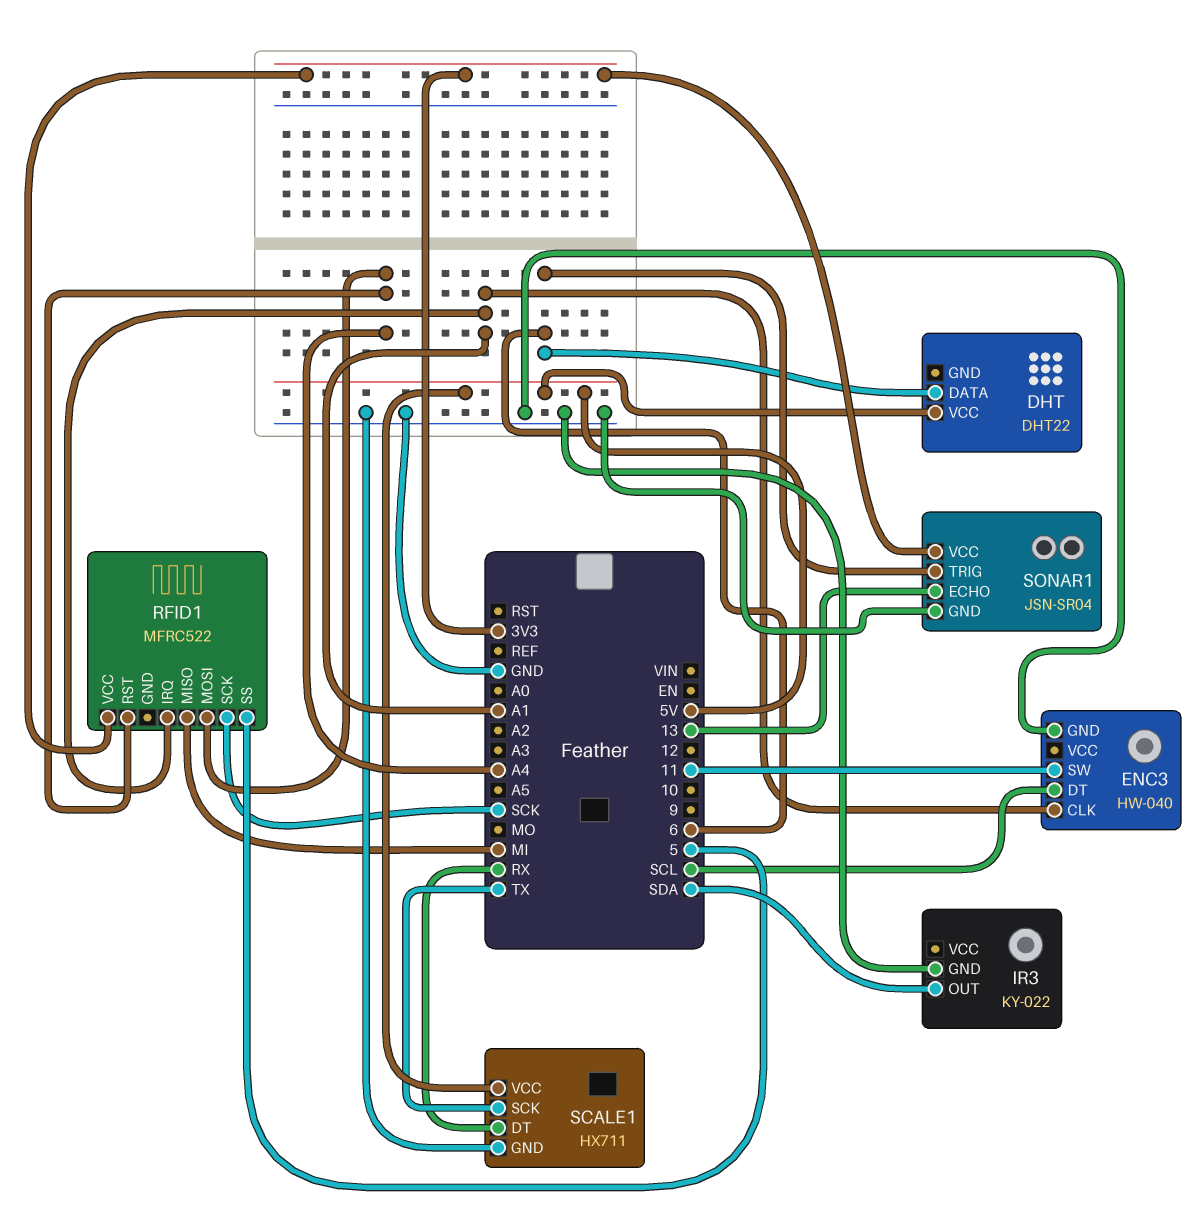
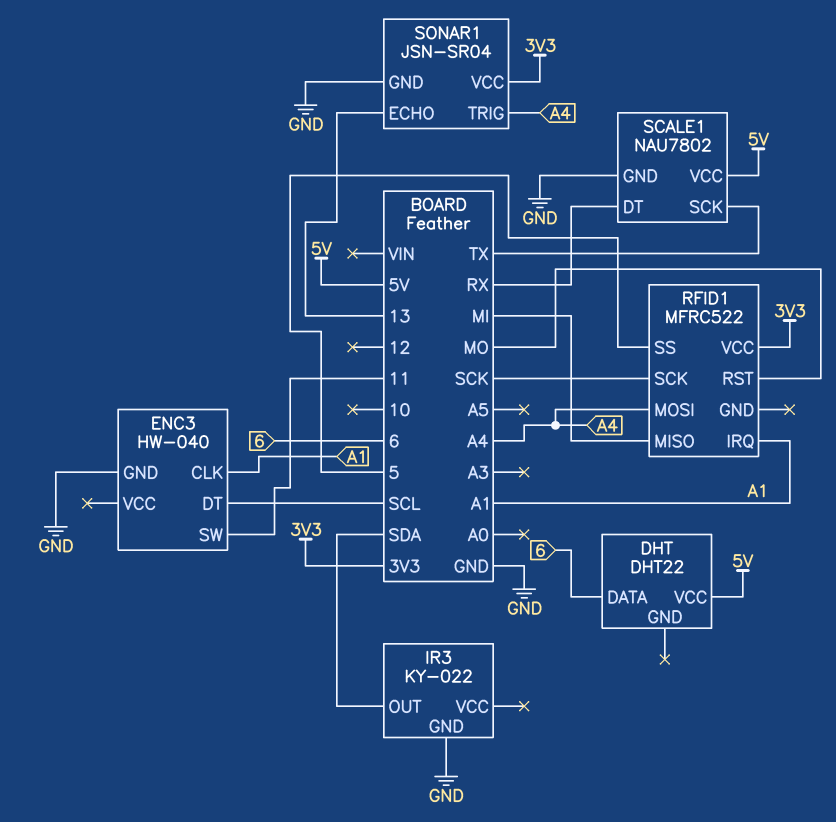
RFID1 pin RST: A4 -> MO
SCALE1: HX711 -> NAU7802
SONAR1 pin TRIG: 6 -> A4

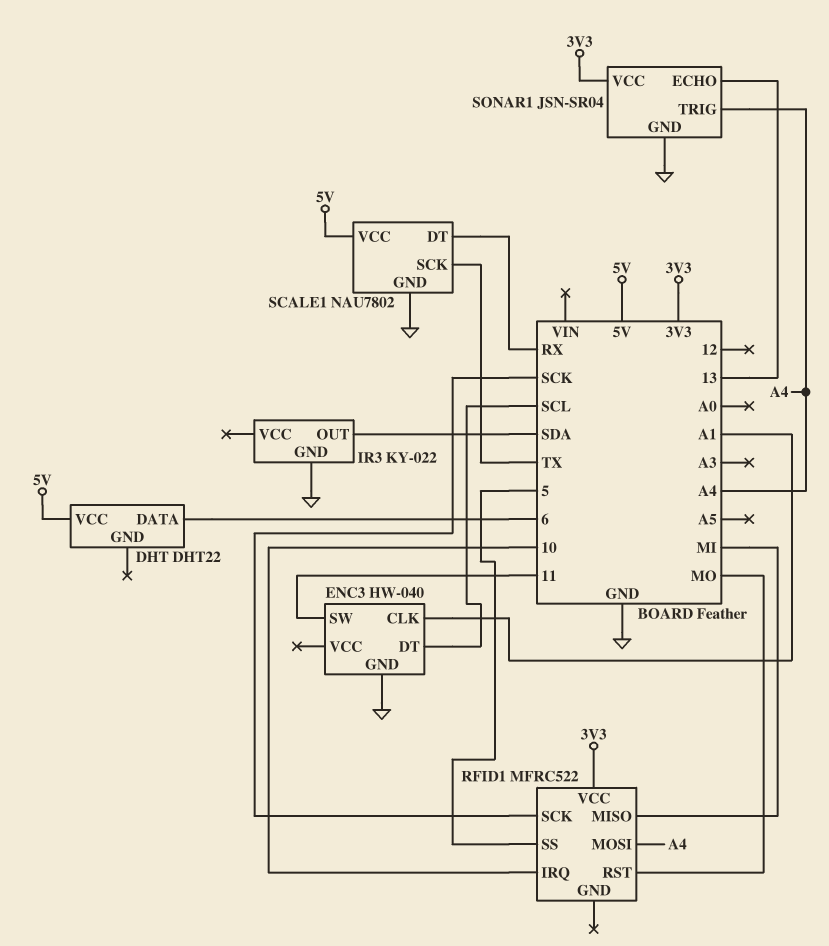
RFID1 pin IRQ: A1 -> 10

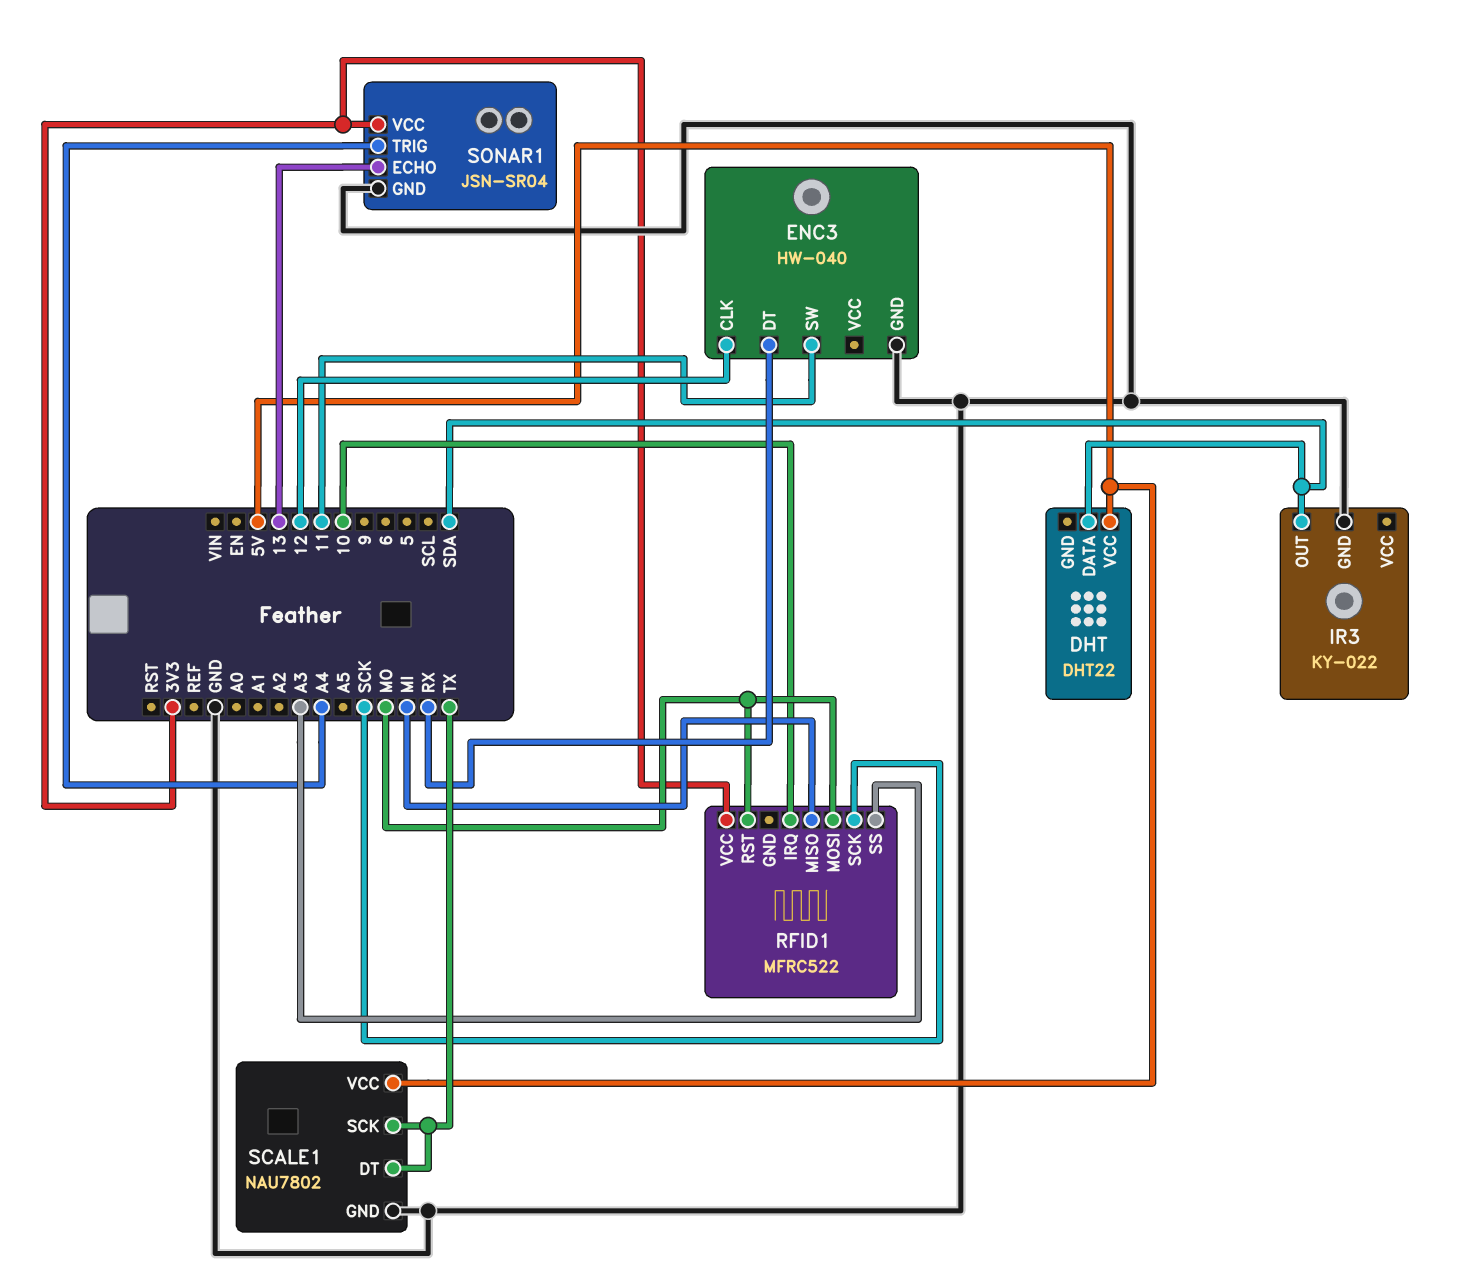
DHT pin DATA: 6 -> SDA
ENC3 pin CLK: A1 -> 12
ENC3 pin DT: SCL -> RX
RFID1 pin MOSI: A4 -> MO
RFID1 pin SS: 5 -> A3
SCALE1 pin DT: RX -> TX

